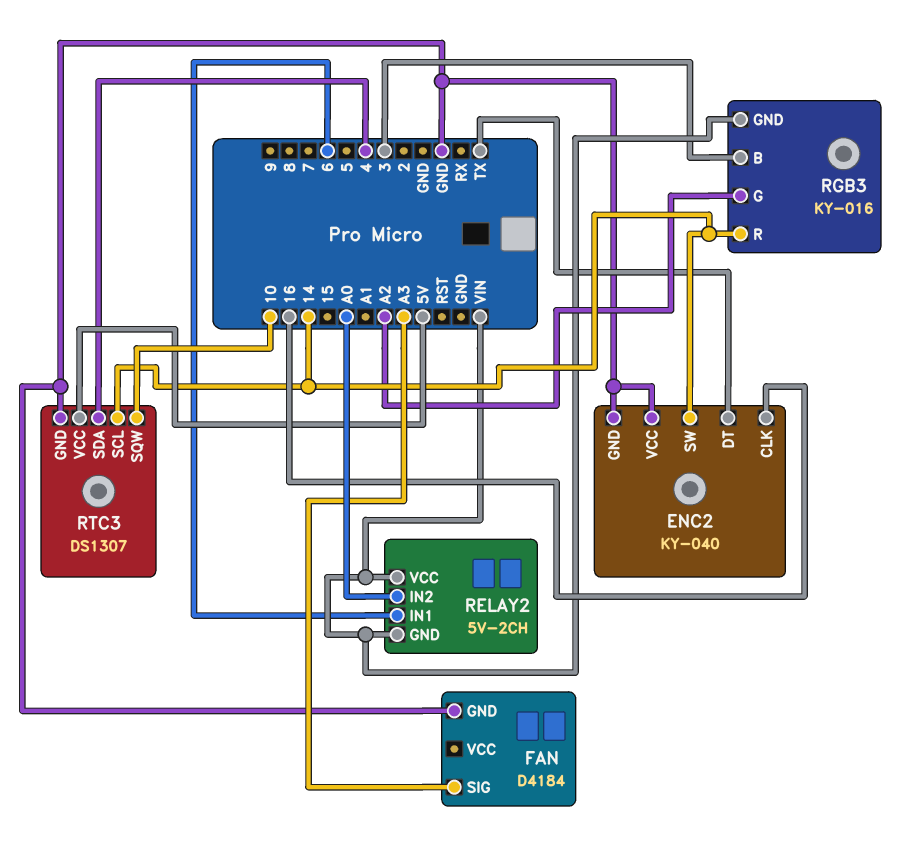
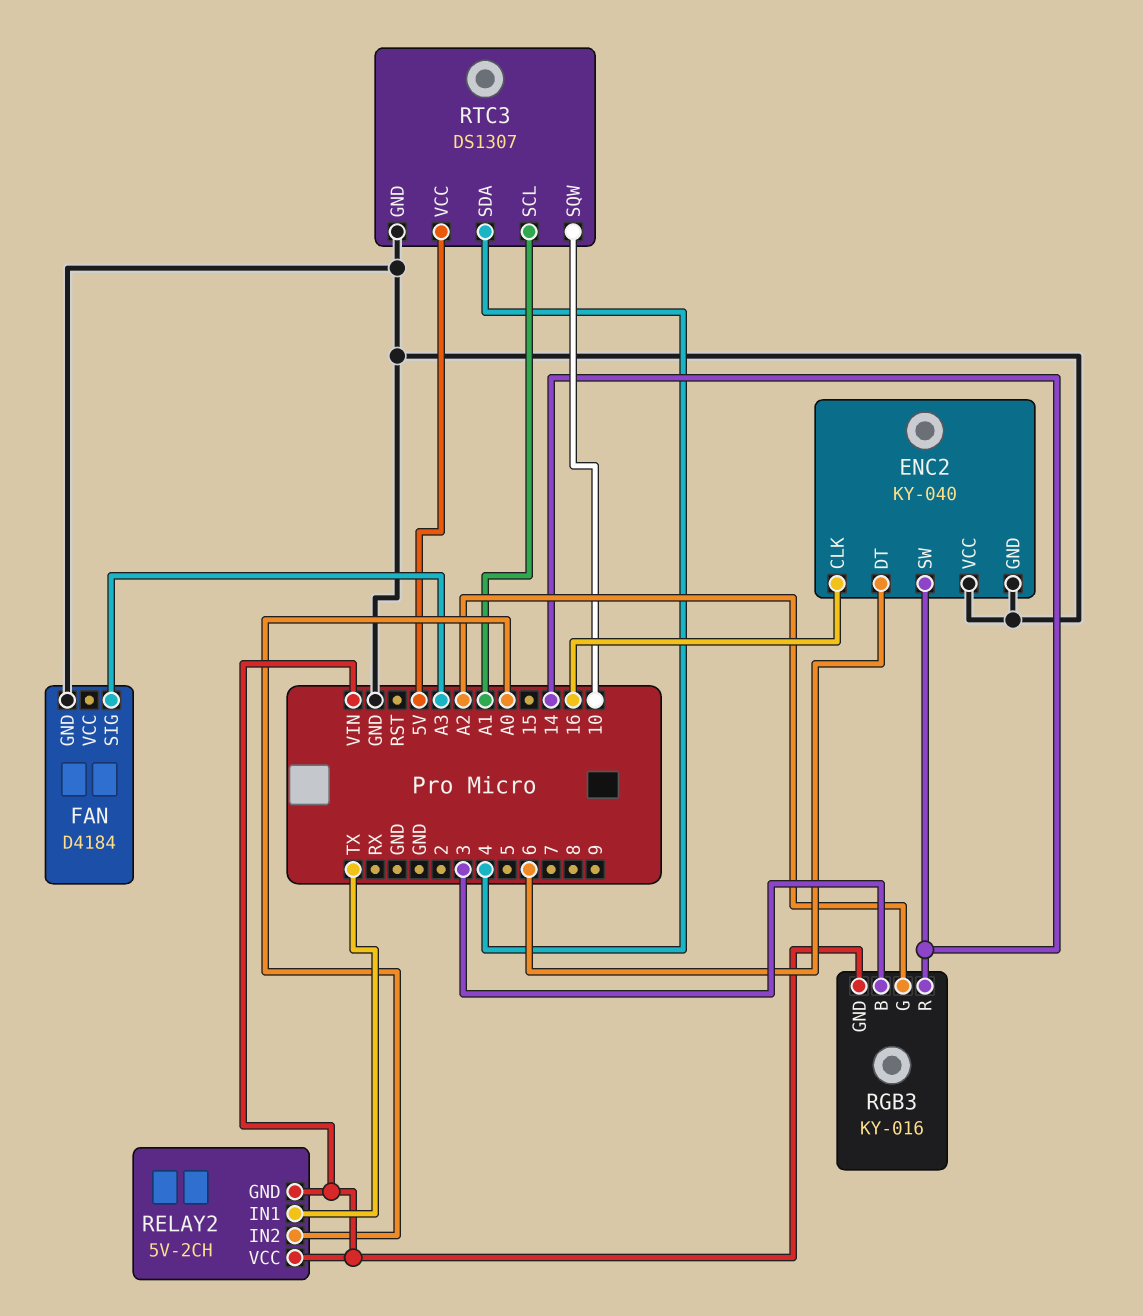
ENC2 pin DT: TX -> 6
RELAY2 pin IN1: 6 -> TX
RTC3 pin SCL: 14 -> A1

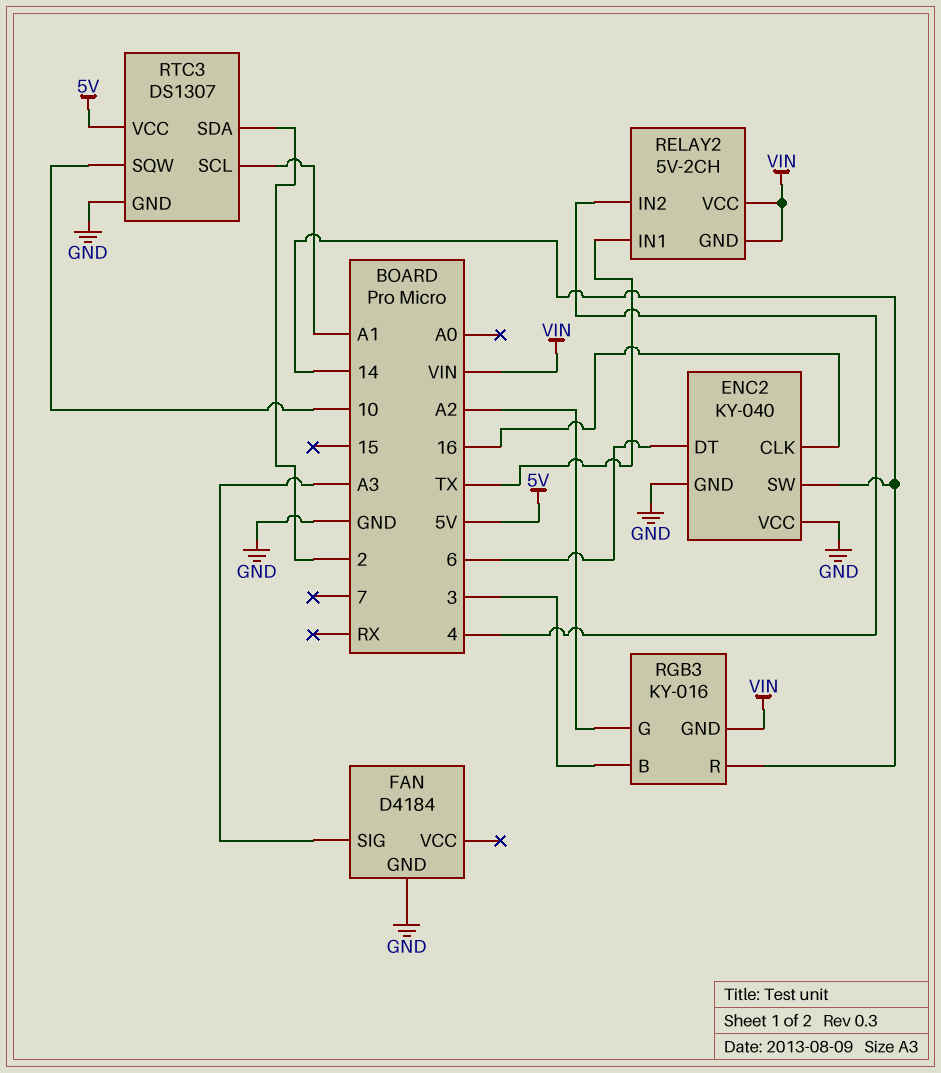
RELAY2 pin IN2: A0 -> 4
RTC3 pin SDA: 4 -> 2

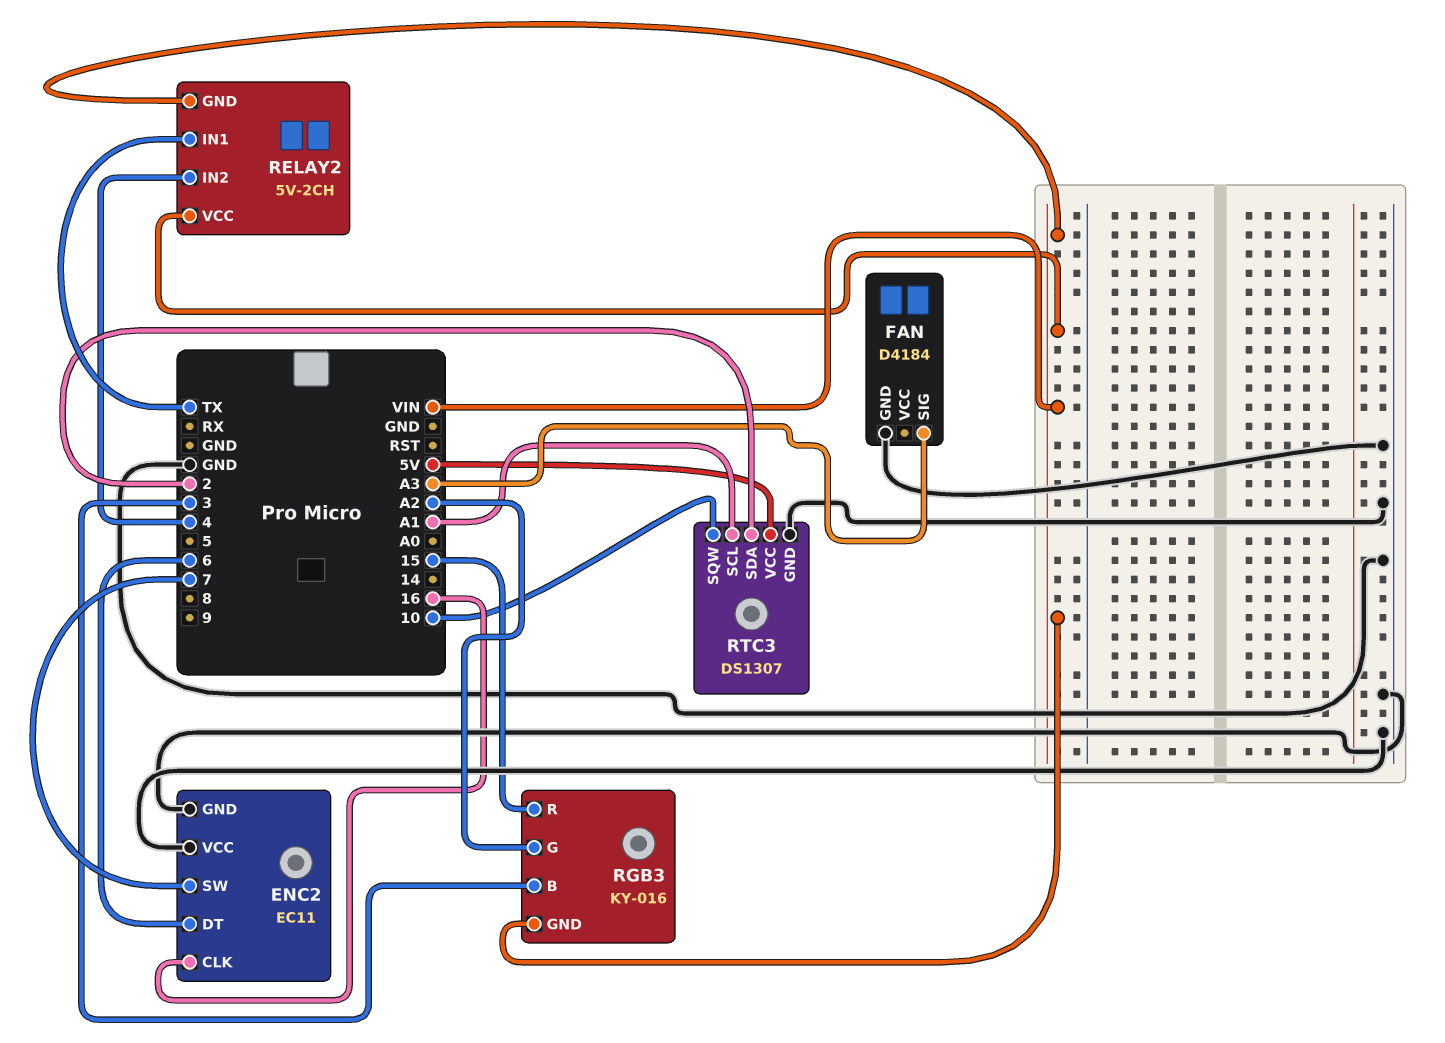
ENC2: KY-040 -> EC11
ENC2 pin SW: 14 -> 7
RGB3 pin R: 14 -> 15

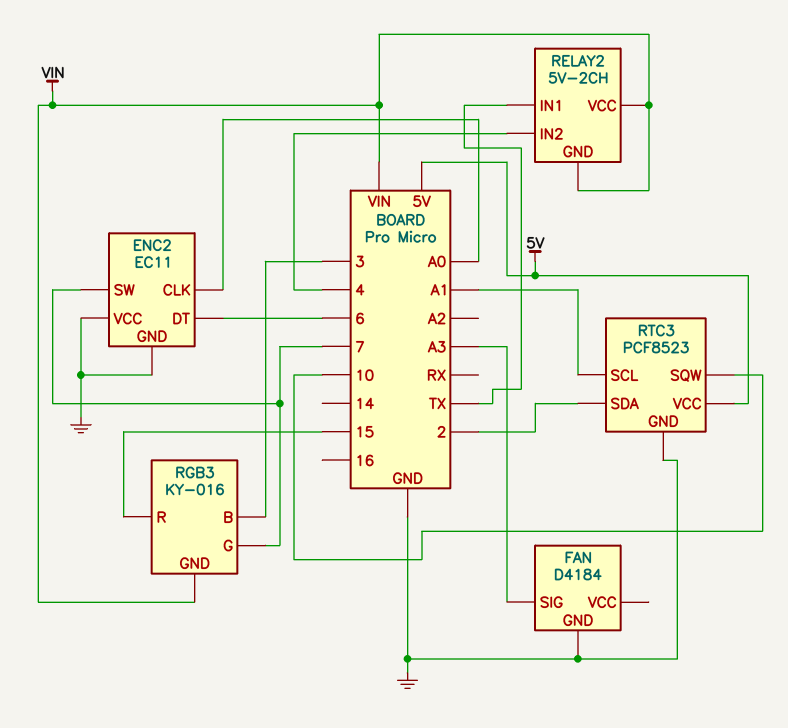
ENC2 pin CLK: 16 -> A0
RGB3 pin G: A2 -> 7
RTC3: DS1307 -> PCF8523

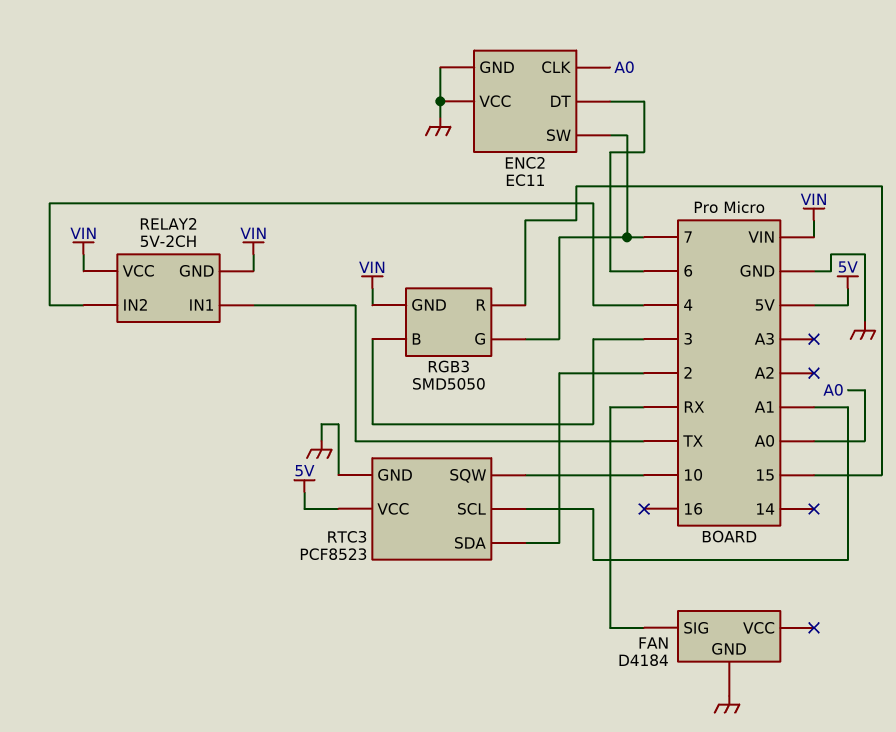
FAN pin SIG: A3 -> RX
RGB3: KY-016 -> SMD5050

